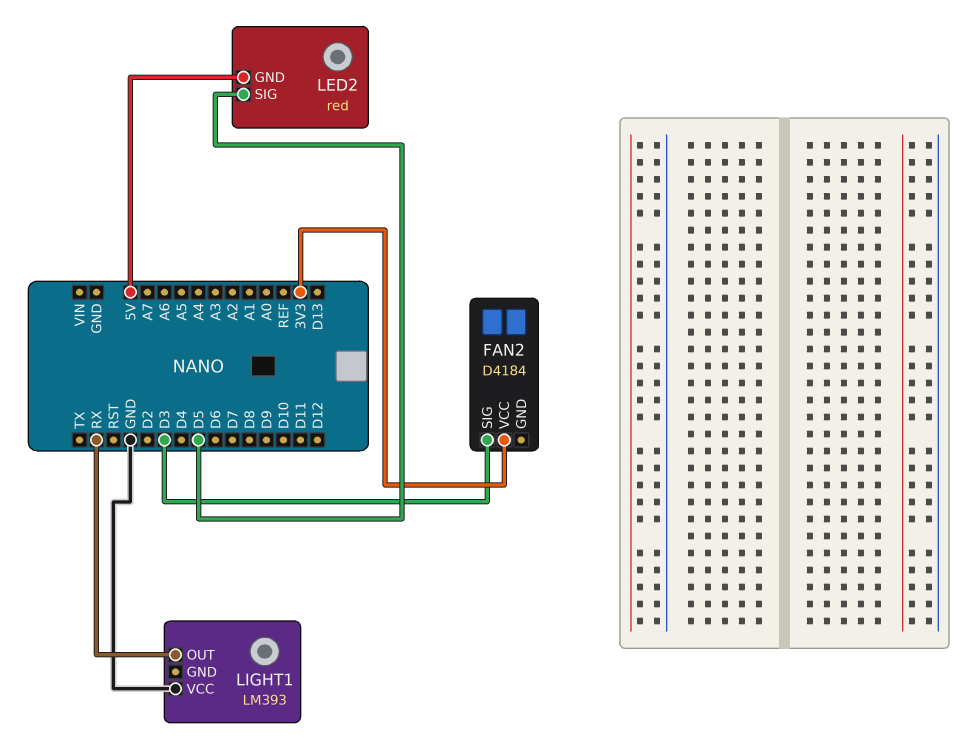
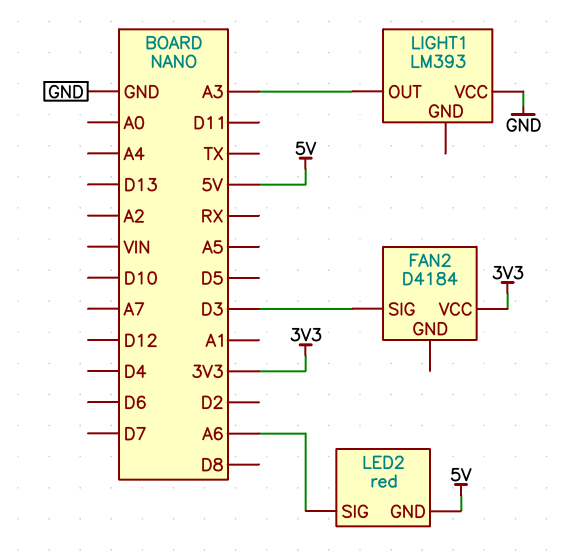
LED2 pin SIG: D5 -> A6
LIGHT1 pin OUT: RX -> A3

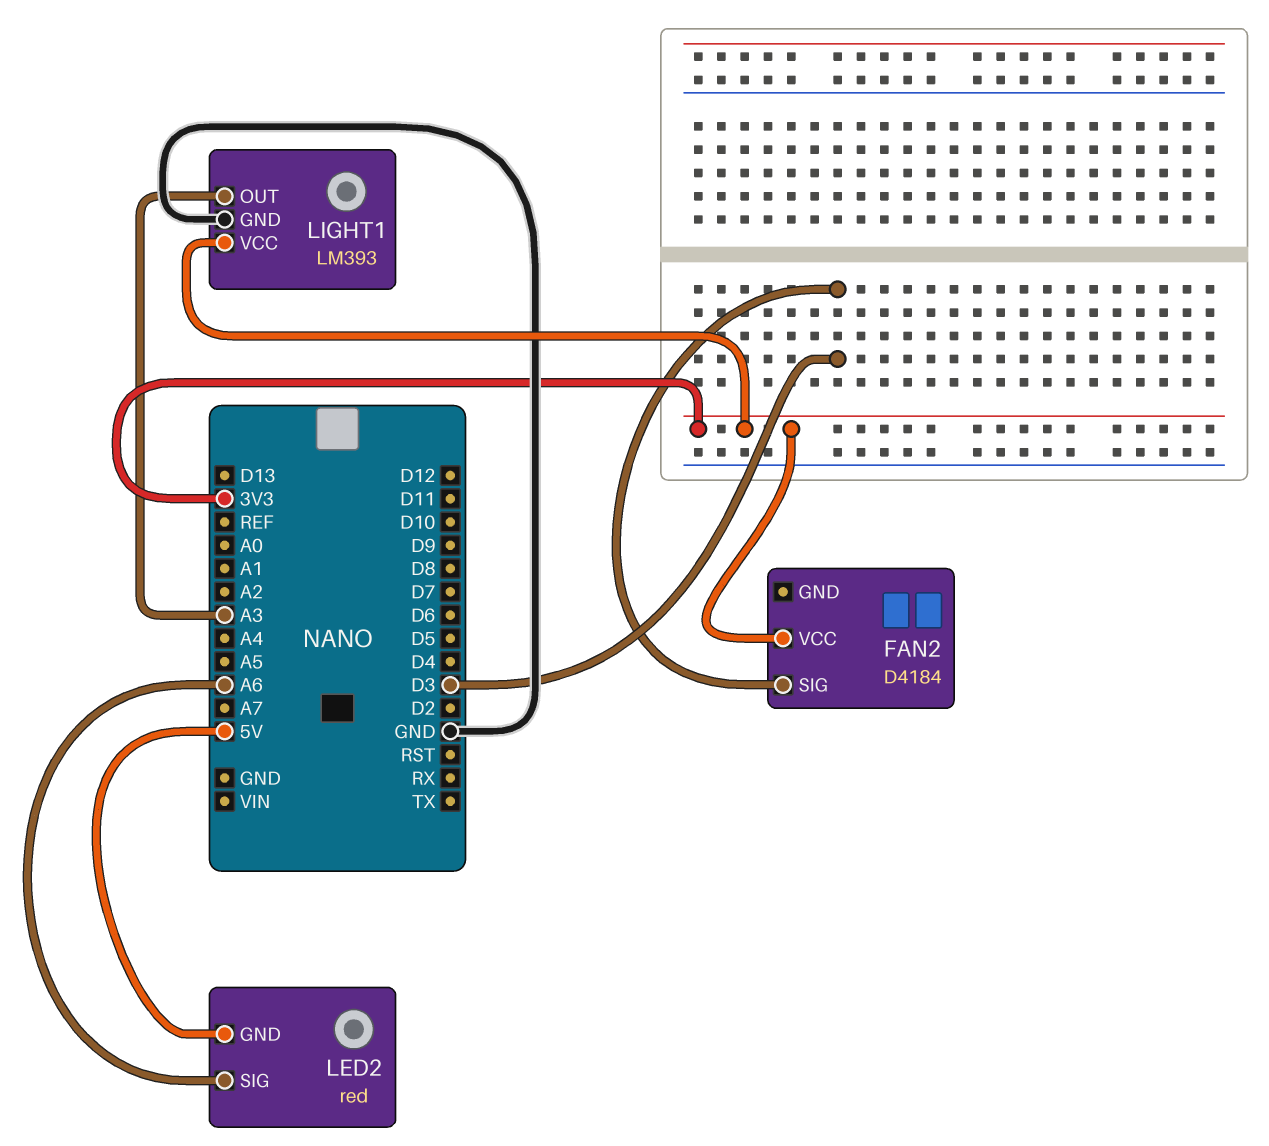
LIGHT1 pin GND: none -> GND
LIGHT1 pin VCC: GND -> 3V3

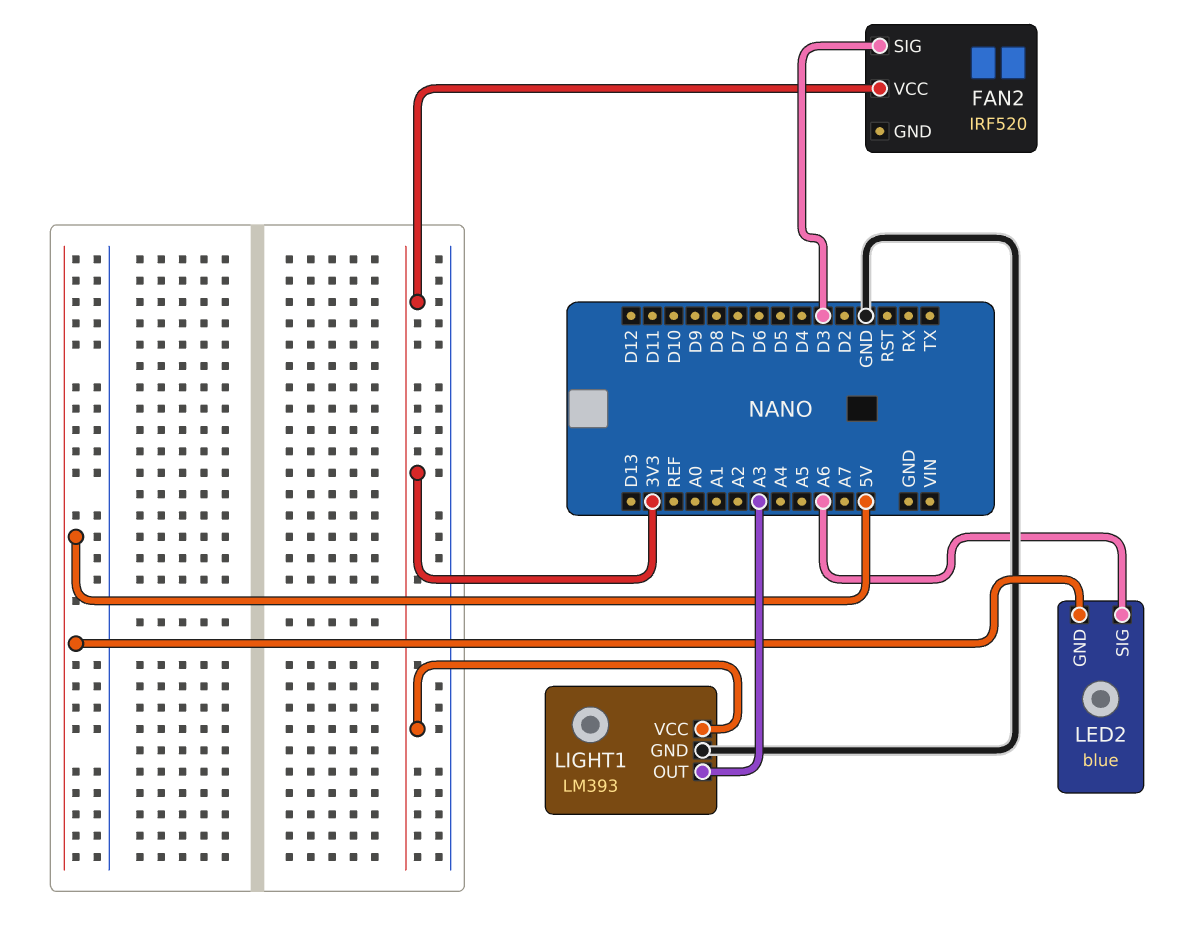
FAN2: D4184 -> IRF520
LED2: red -> blue

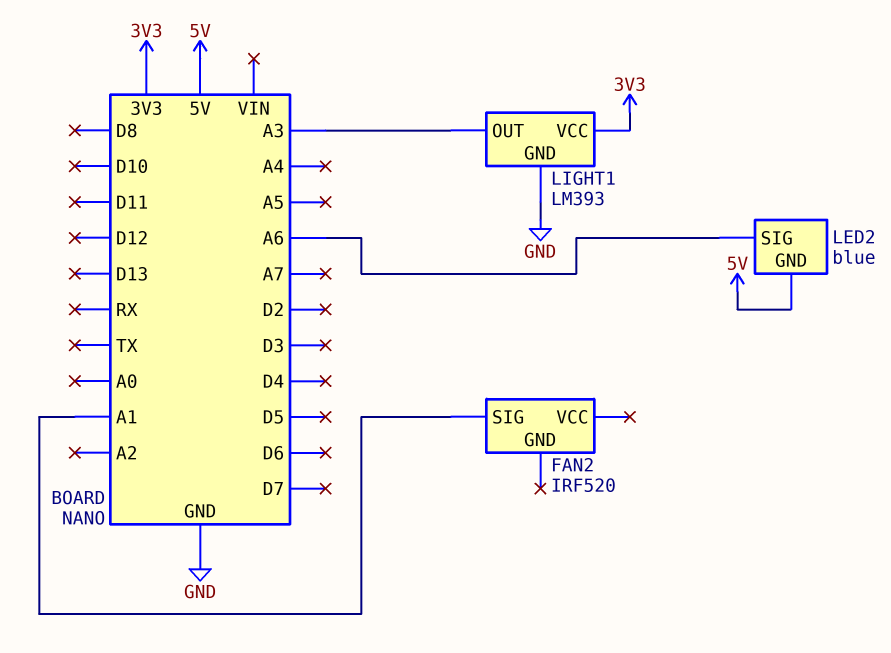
FAN2 pin SIG: D3 -> A1
FAN2 pin VCC: 3V3 -> none

